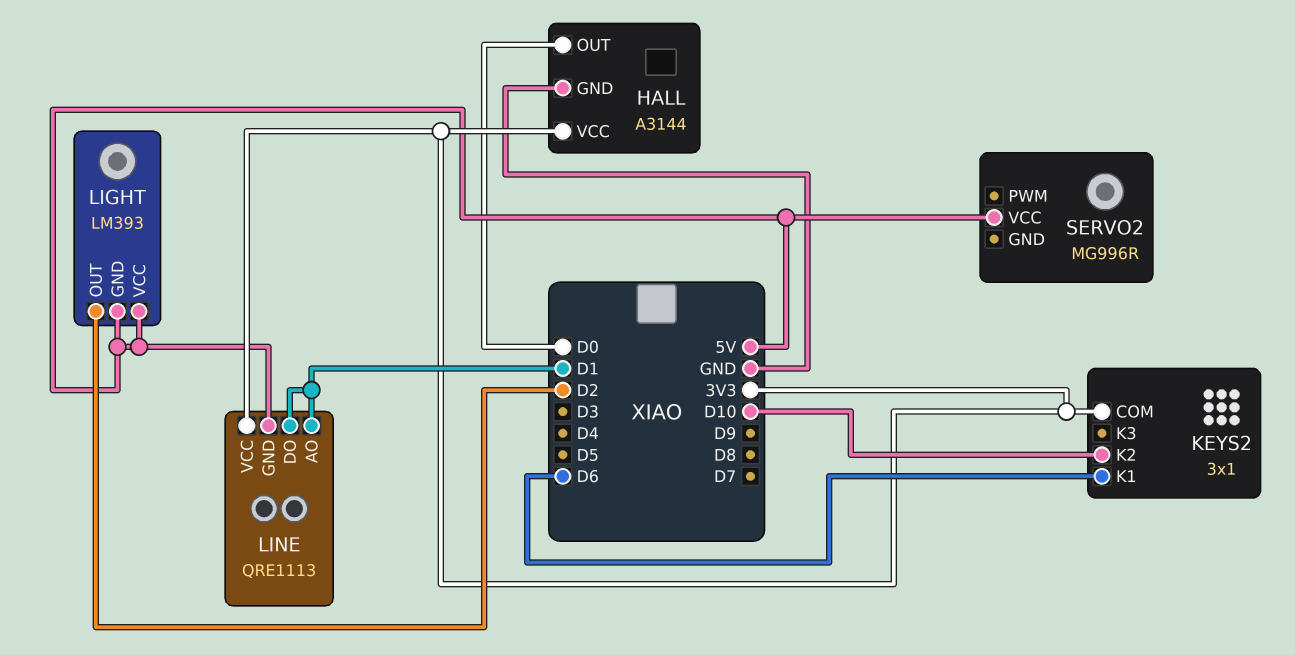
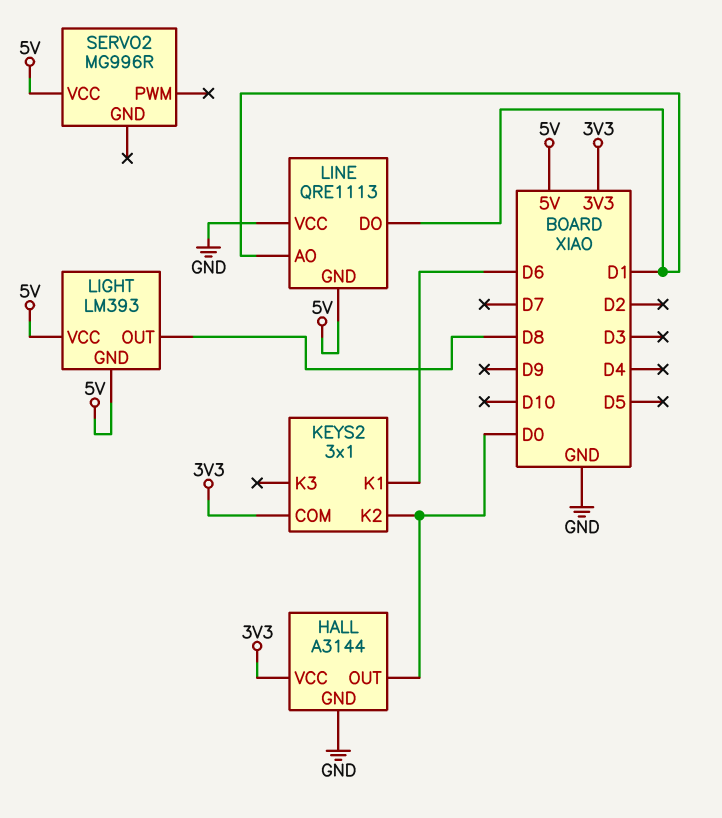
KEYS2 pin K2: D10 -> D0
LIGHT pin OUT: D2 -> D8
LINE pin VCC: 3V3 -> GND

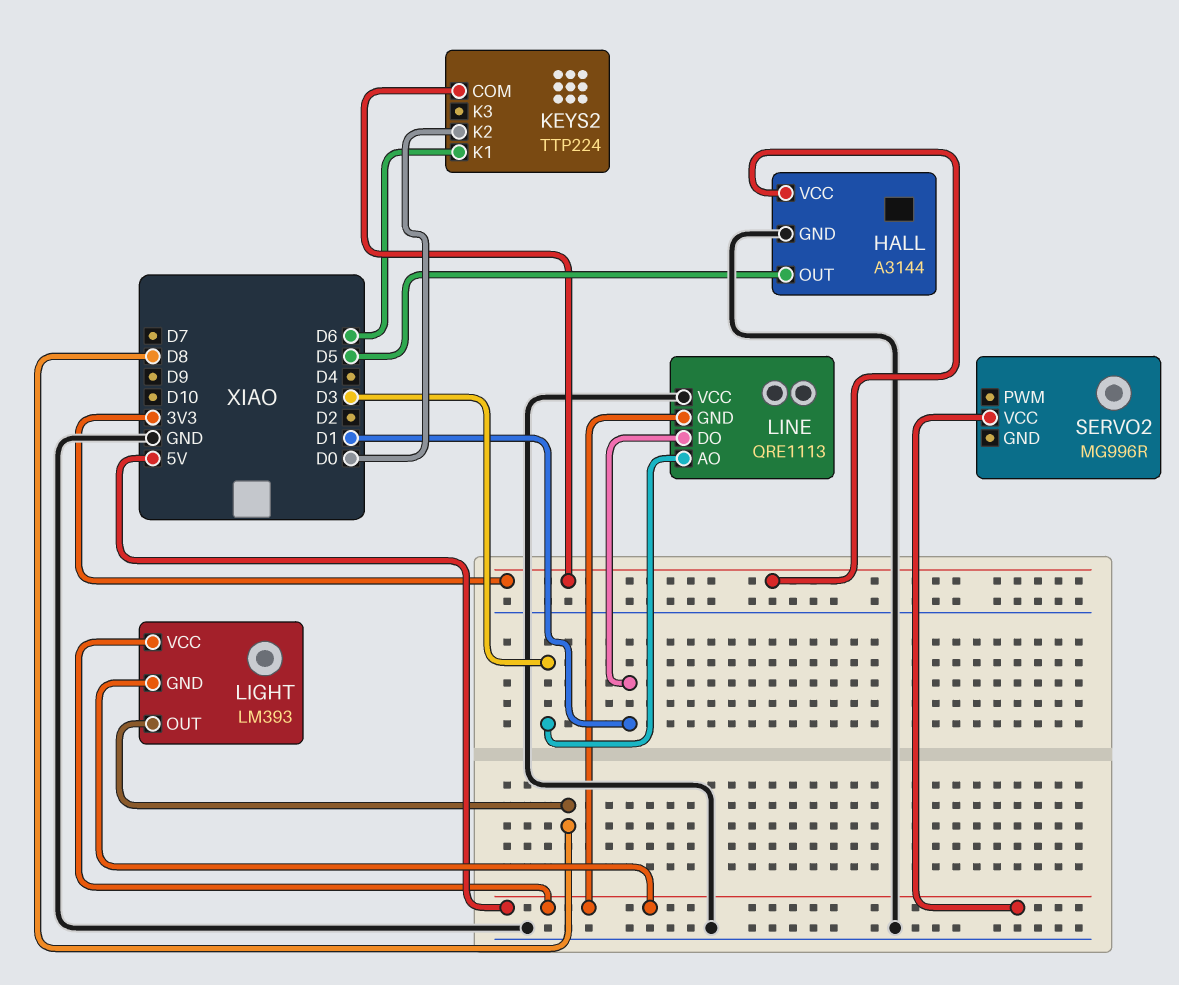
HALL pin OUT: D0 -> D5
KEYS2: 3x1 -> TTP224
LINE pin AO: D1 -> D3

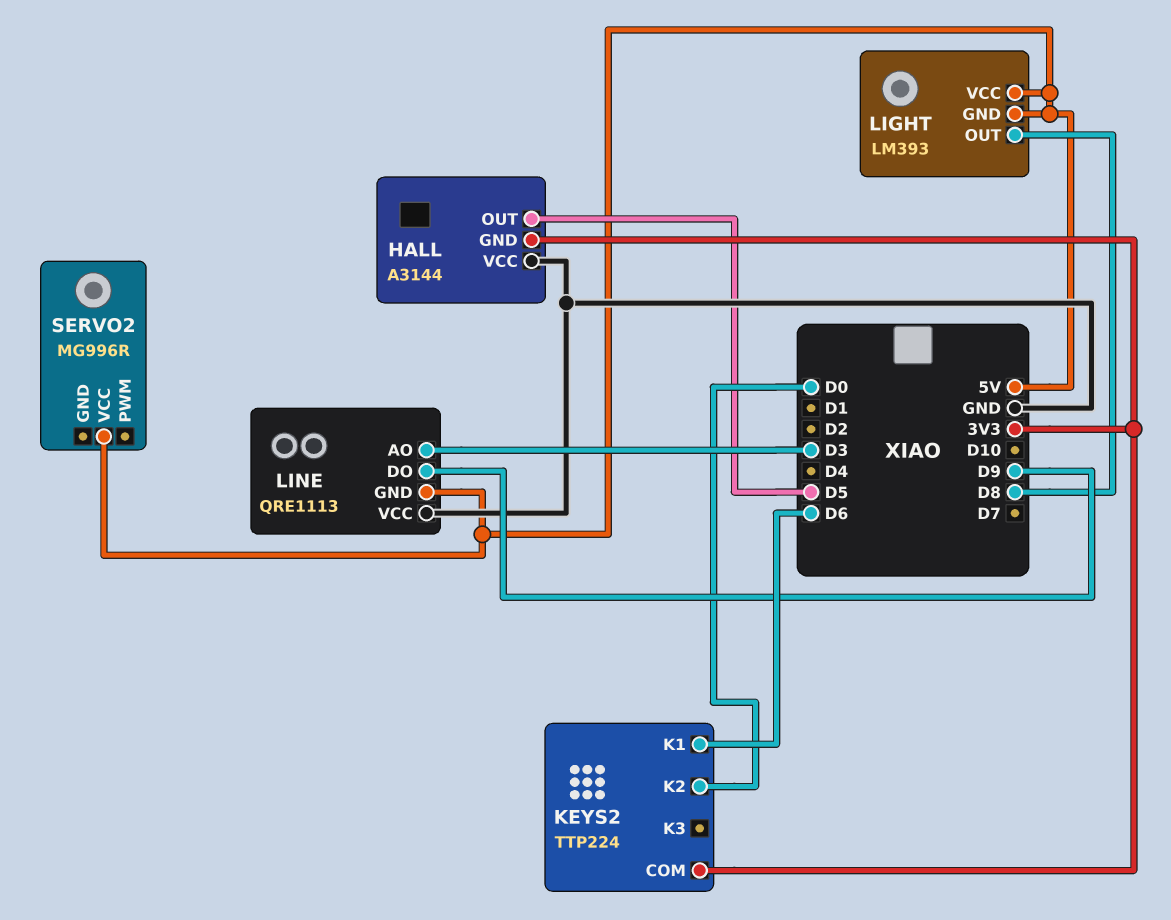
HALL pin GND: GND -> 3V3
HALL pin VCC: 3V3 -> GND
LINE pin DO: D1 -> D9

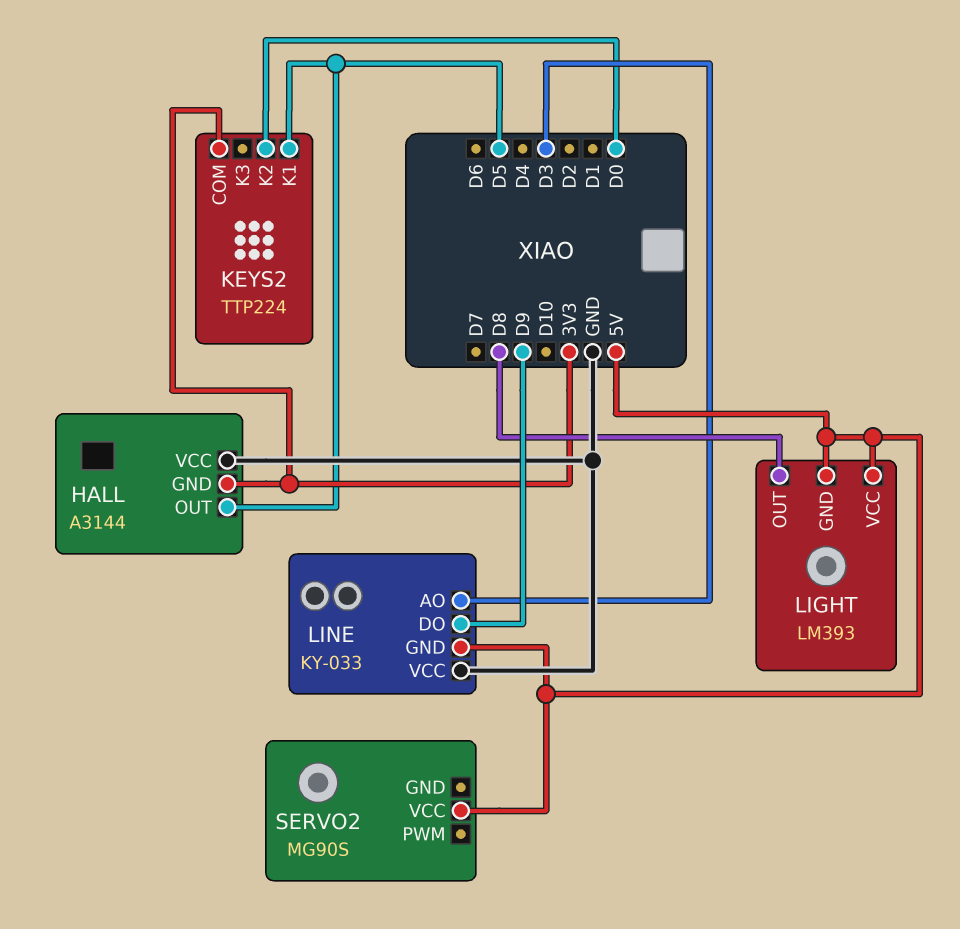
KEYS2 pin K1: D6 -> D5
LINE: QRE1113 -> KY-033
SERVO2: MG996R -> MG90S

